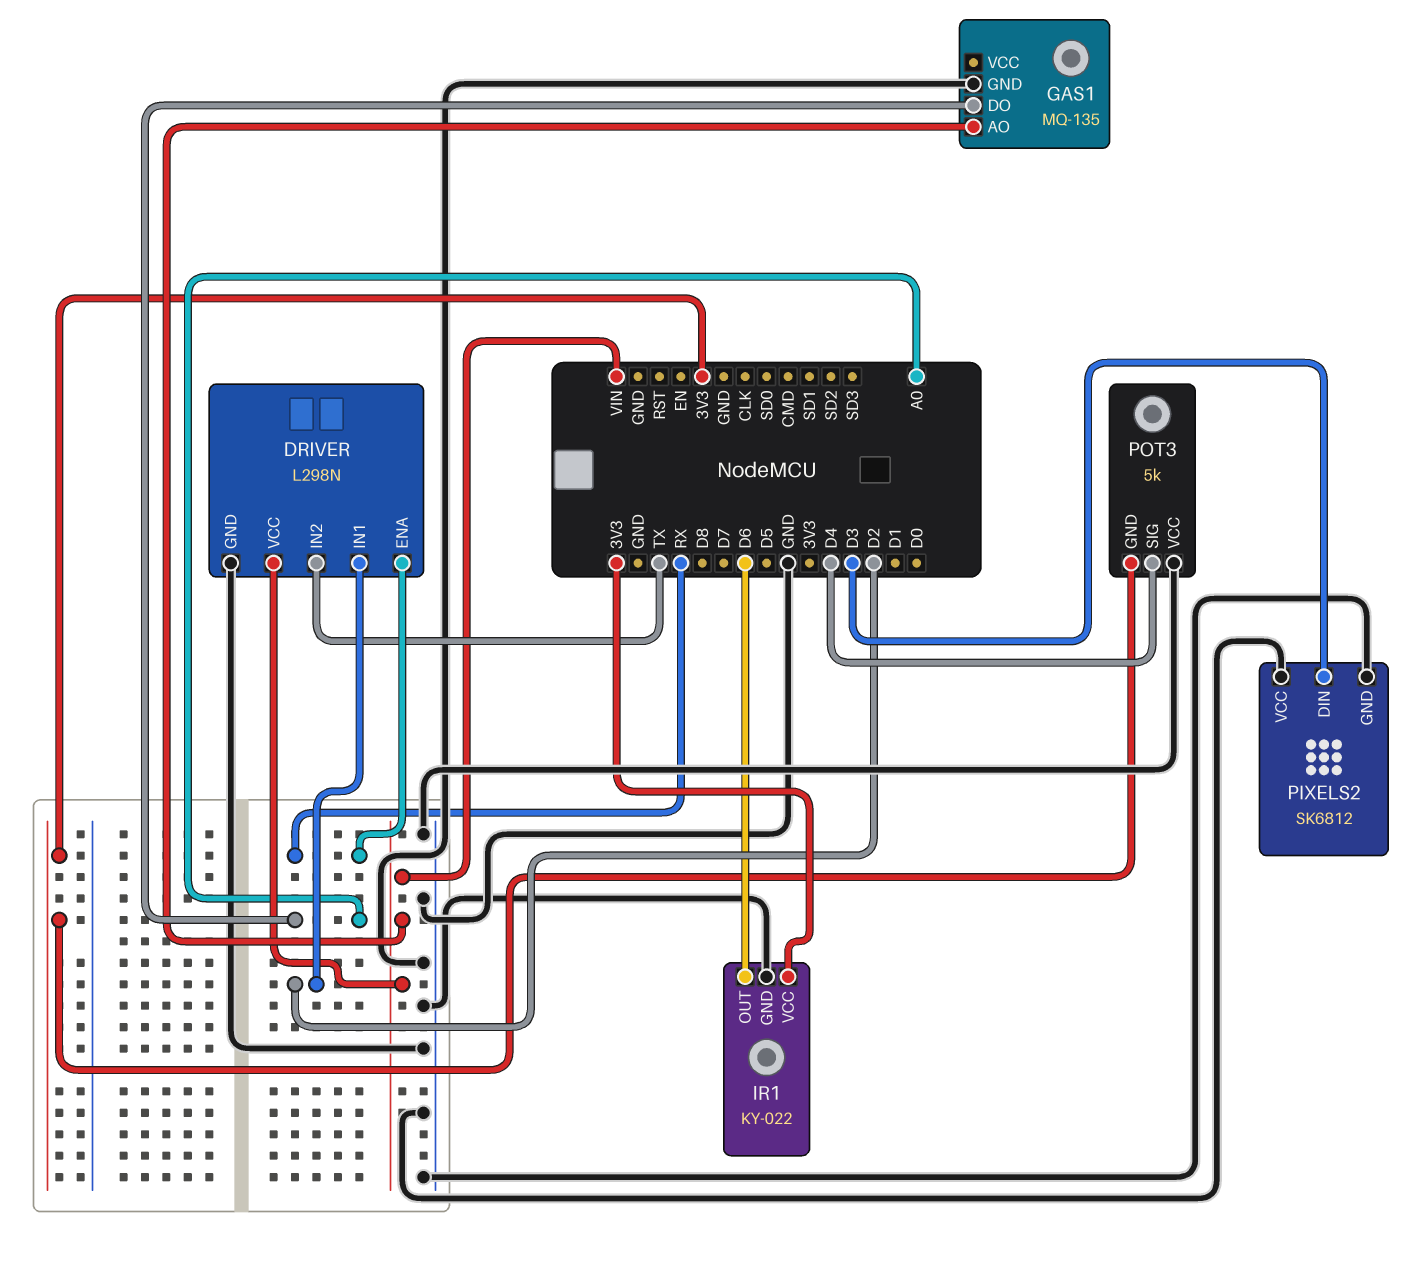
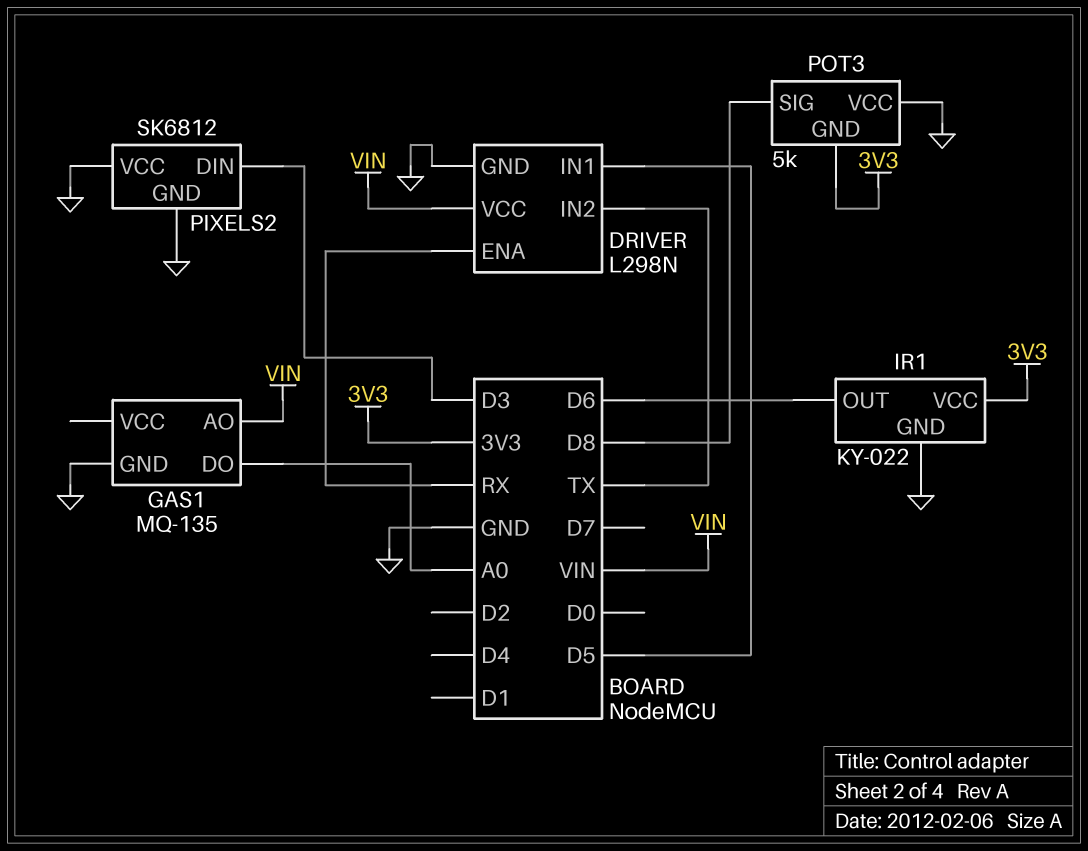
DRIVER pin IN1: D2 -> D5
POT3 pin SIG: D4 -> D8

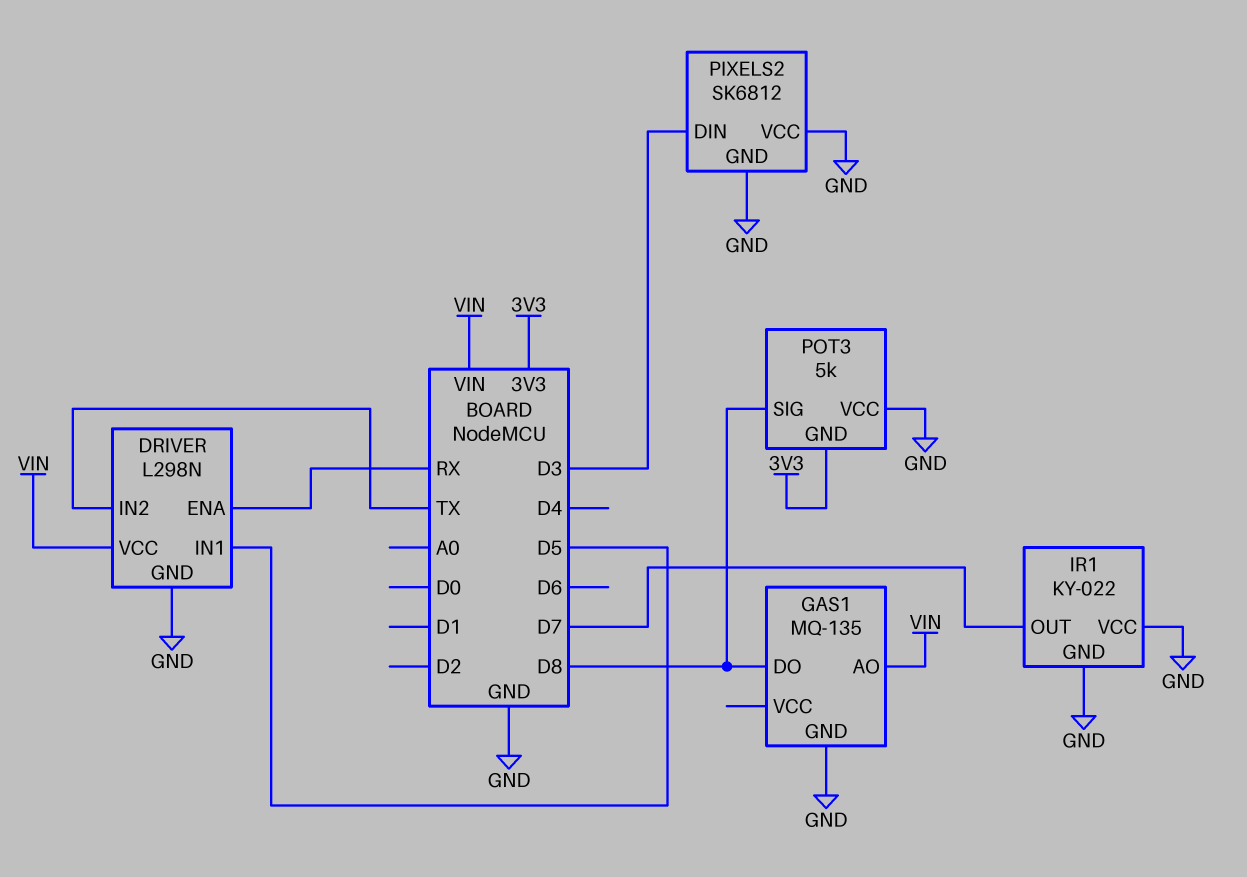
GAS1 pin DO: A0 -> D8
IR1 pin OUT: D6 -> D7
IR1 pin VCC: 3V3 -> GND

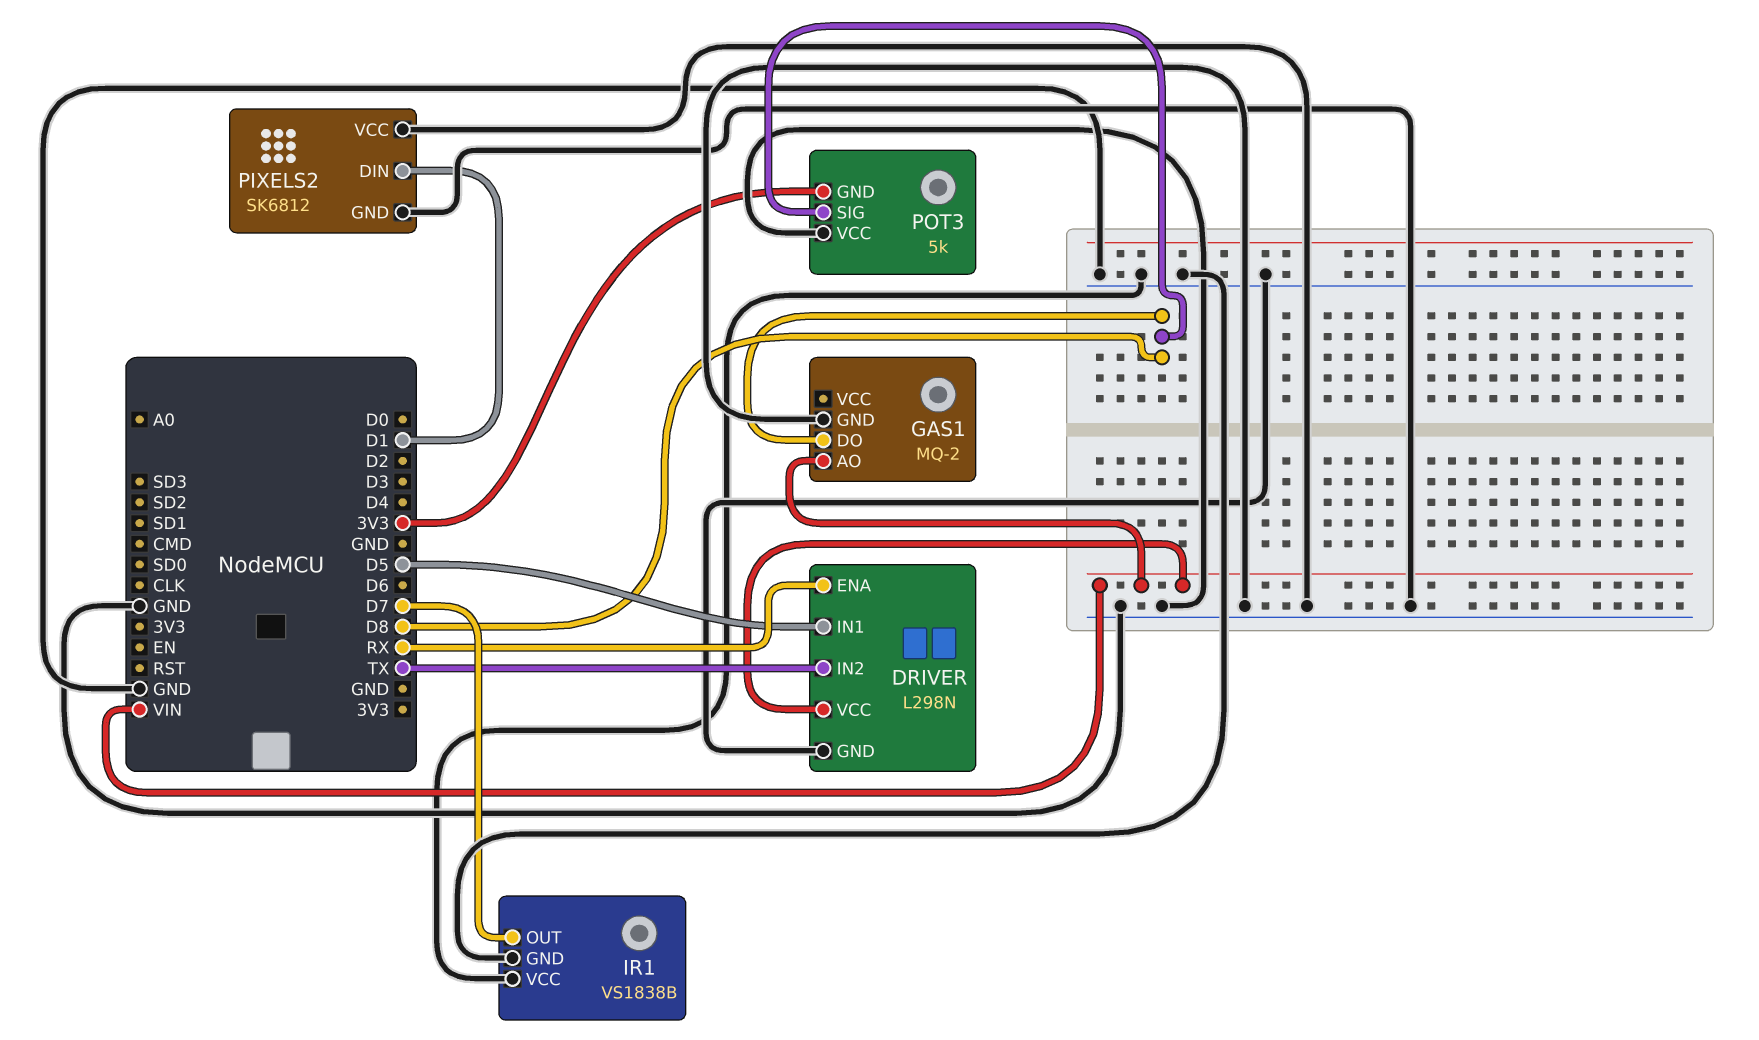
GAS1: MQ-135 -> MQ-2
IR1: KY-022 -> VS1838B
PIXELS2 pin DIN: D3 -> D1

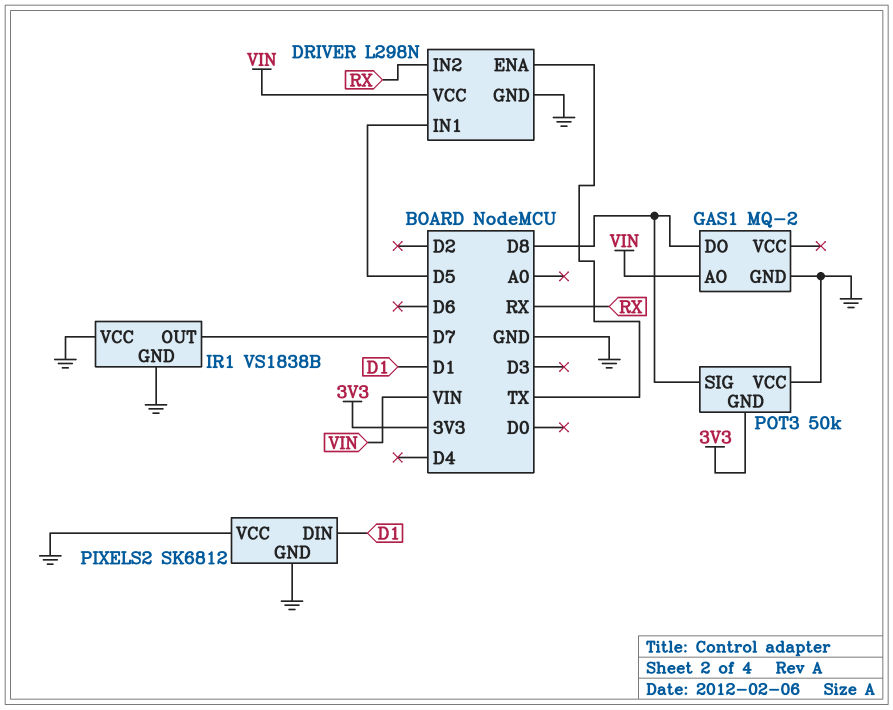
DRIVER pin ENA: RX -> TX
DRIVER pin IN2: TX -> RX
POT3: 5k -> 50k

